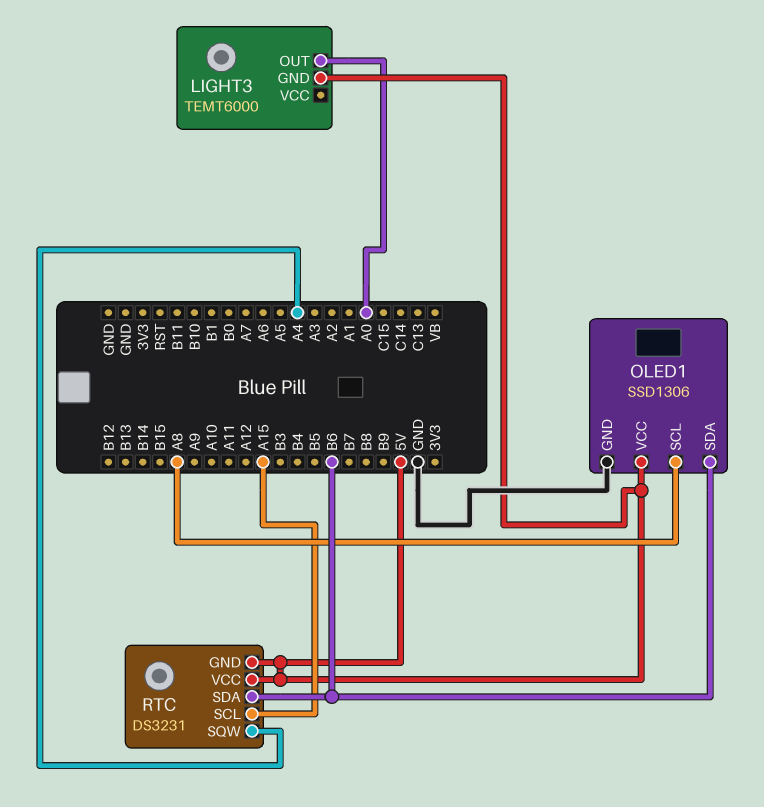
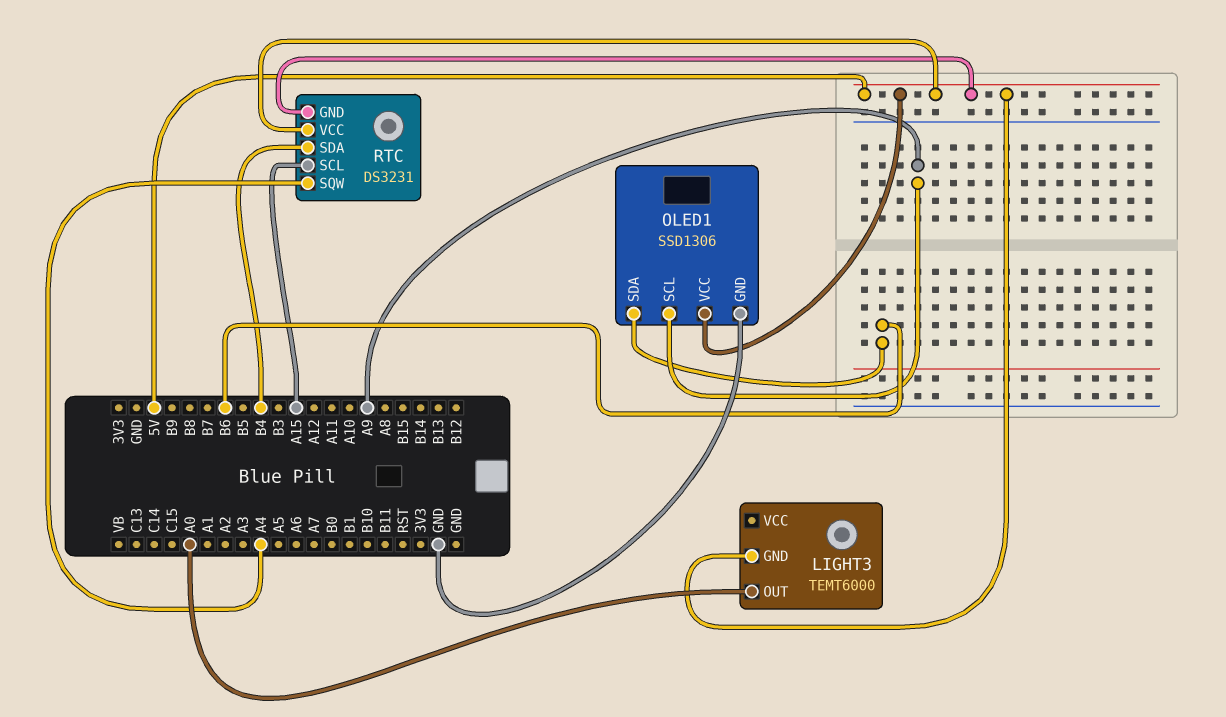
OLED1 pin SCL: A8 -> A9
RTC pin SDA: B6 -> B4

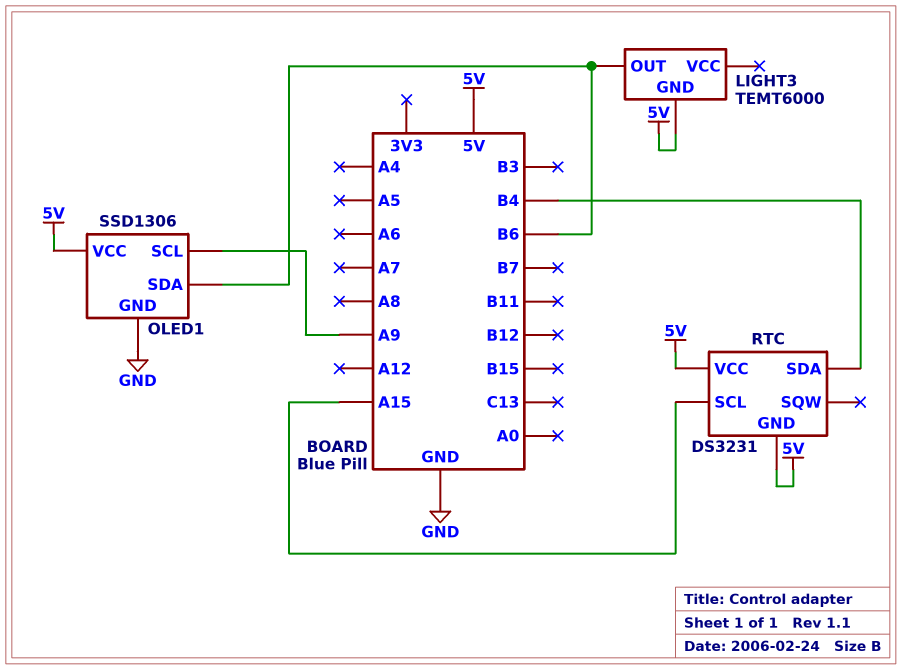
LIGHT3 pin OUT: A0 -> B6
RTC pin SQW: A4 -> none

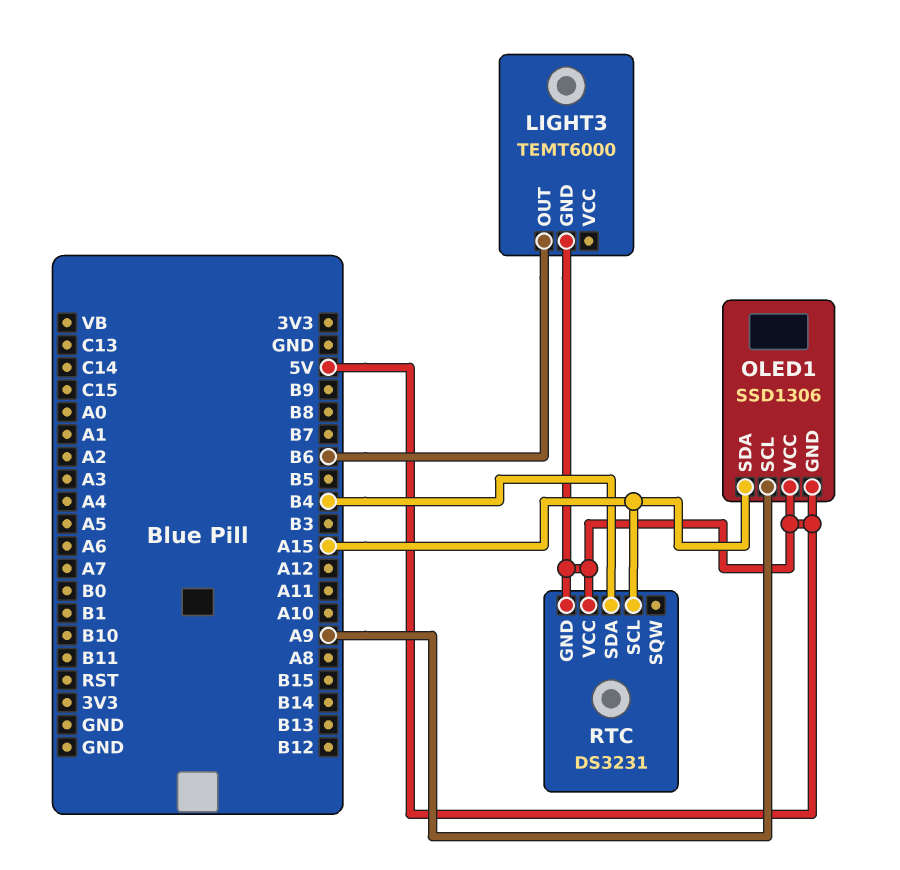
OLED1 pin GND: GND -> 5V
OLED1 pin SDA: B6 -> A15

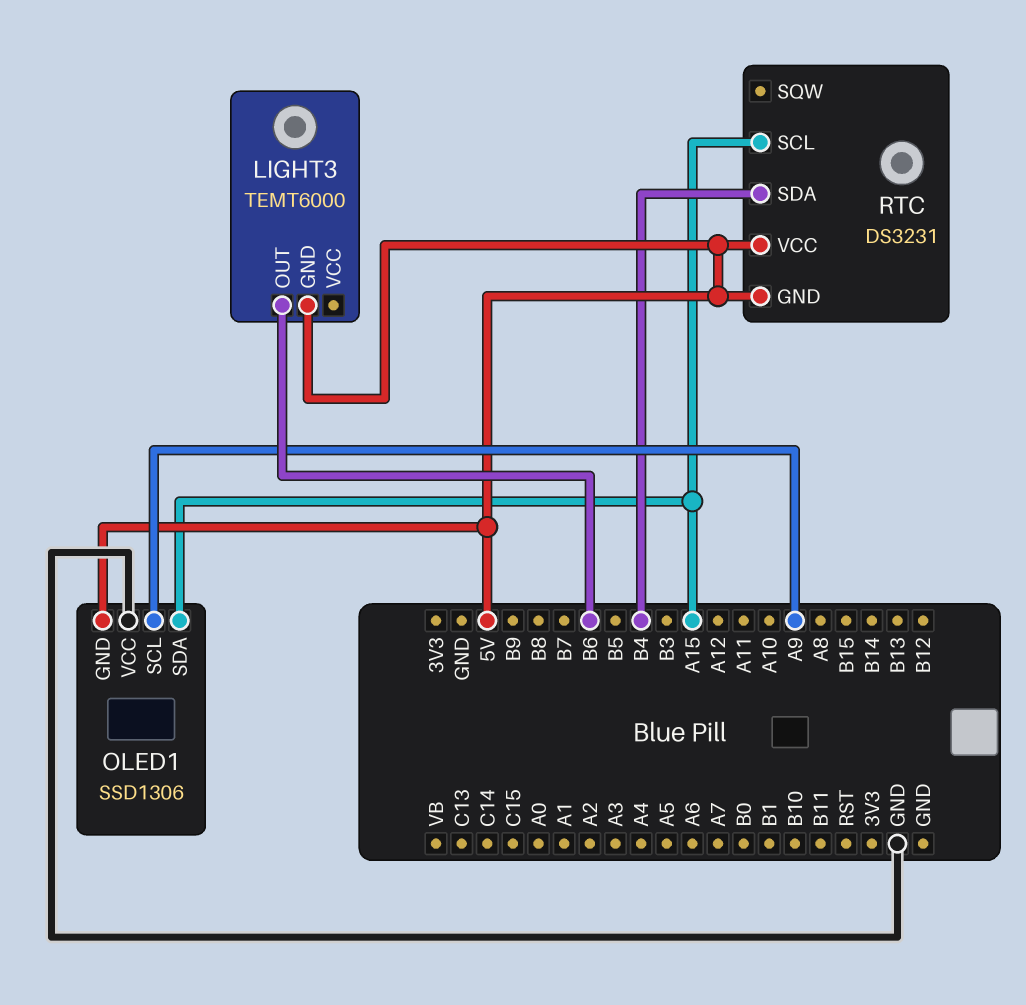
OLED1 pin VCC: 5V -> GND

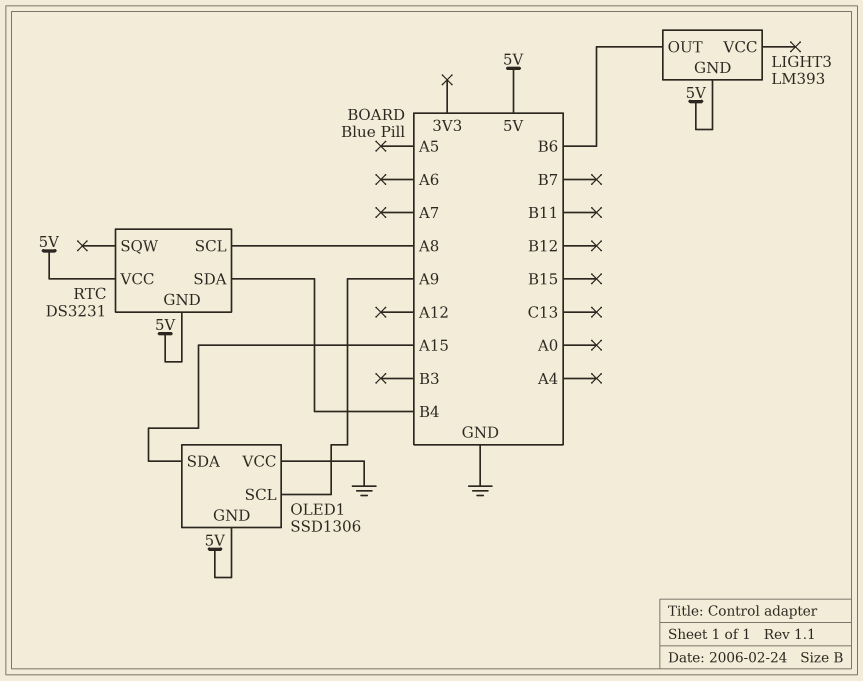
LIGHT3: TEMT6000 -> LM393
RTC pin SCL: A15 -> A8

